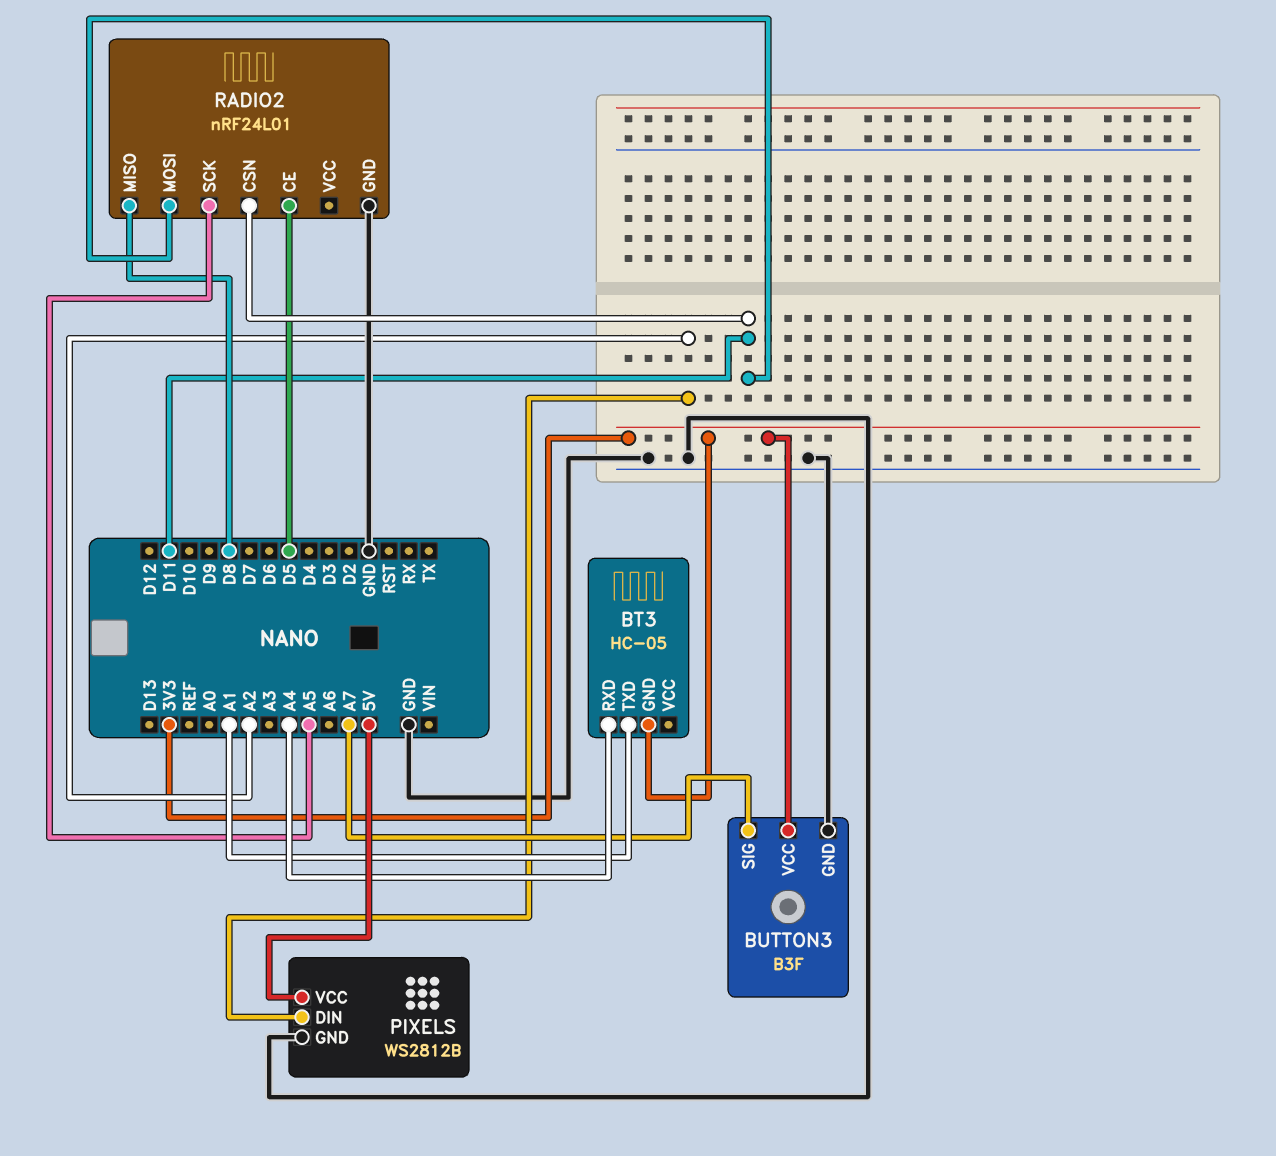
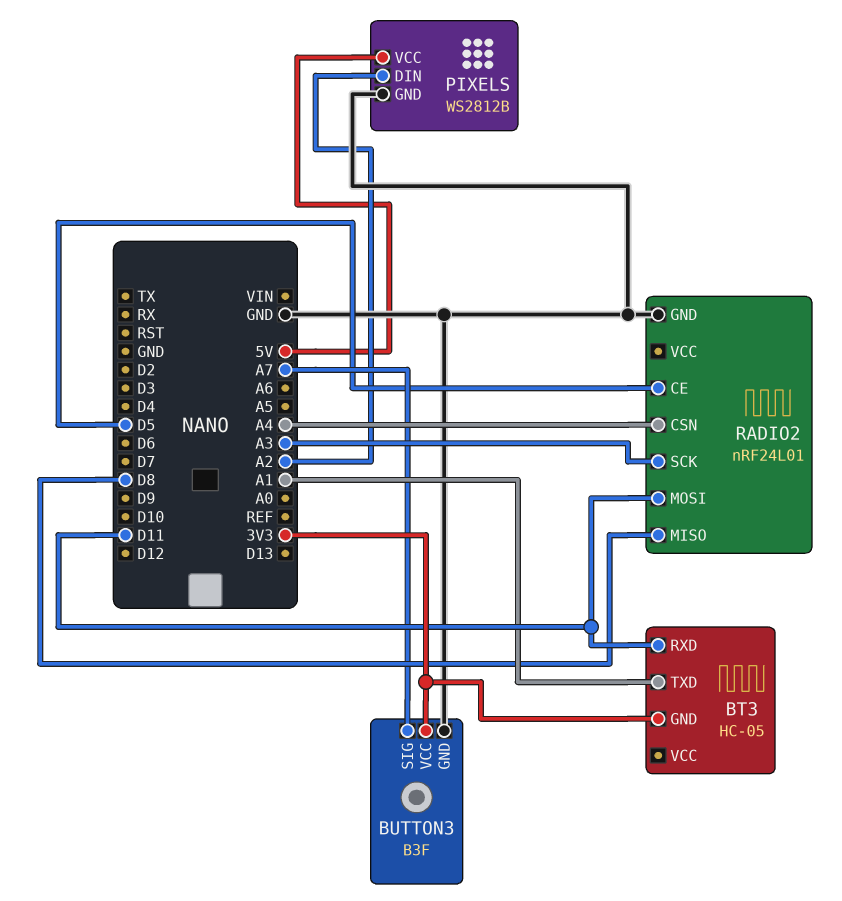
BT3 pin RXD: A4 -> D11
RADIO2 pin CSN: D11 -> A4
RADIO2 pin SCK: A5 -> A3

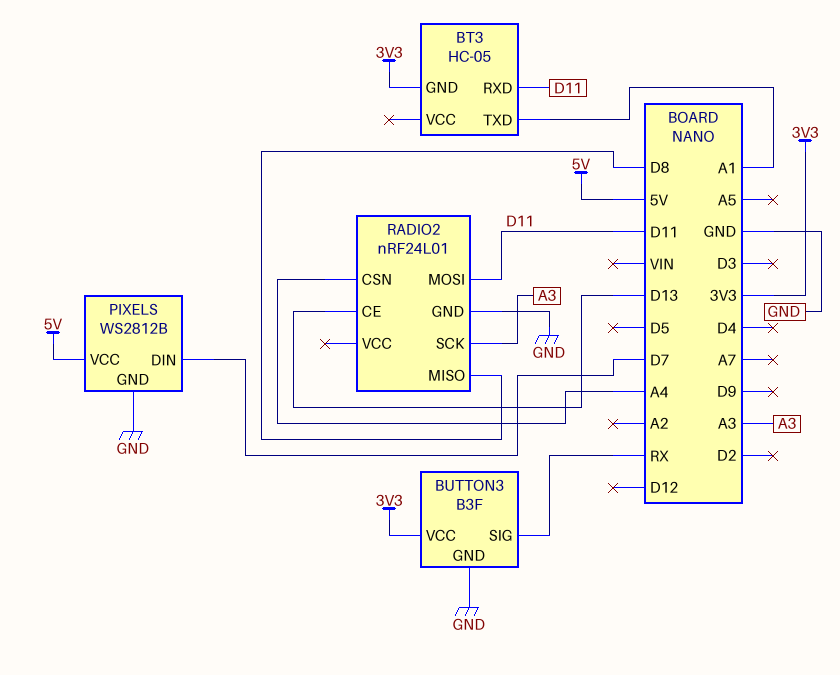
BUTTON3 pin SIG: A7 -> RX
PIXELS pin DIN: A2 -> D7
RADIO2 pin CE: D5 -> D13

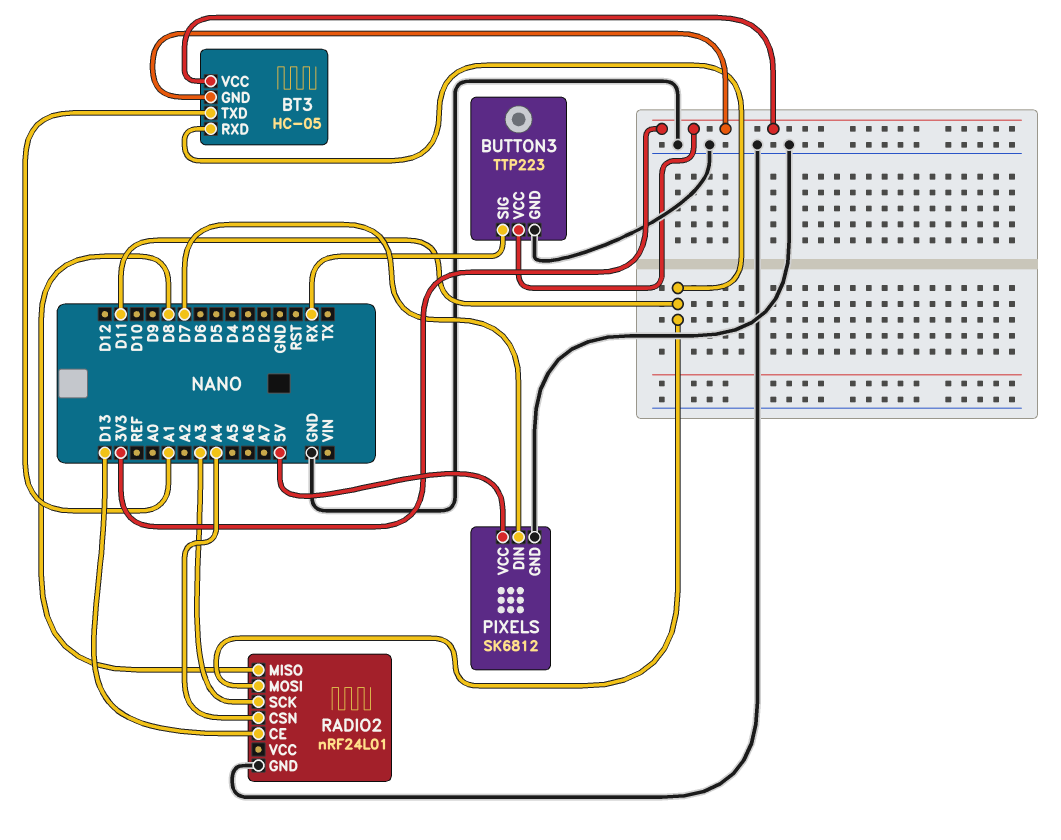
BT3 pin VCC: none -> 3V3
BUTTON3: B3F -> TTP223
PIXELS: WS2812B -> SK6812

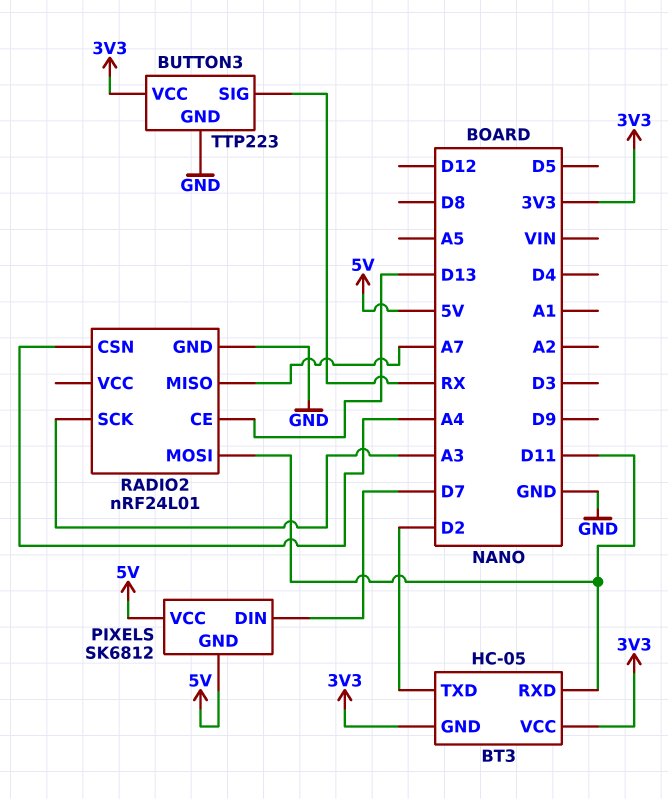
BT3 pin TXD: A1 -> D2
PIXELS pin GND: GND -> 5V
RADIO2 pin MISO: D8 -> A7

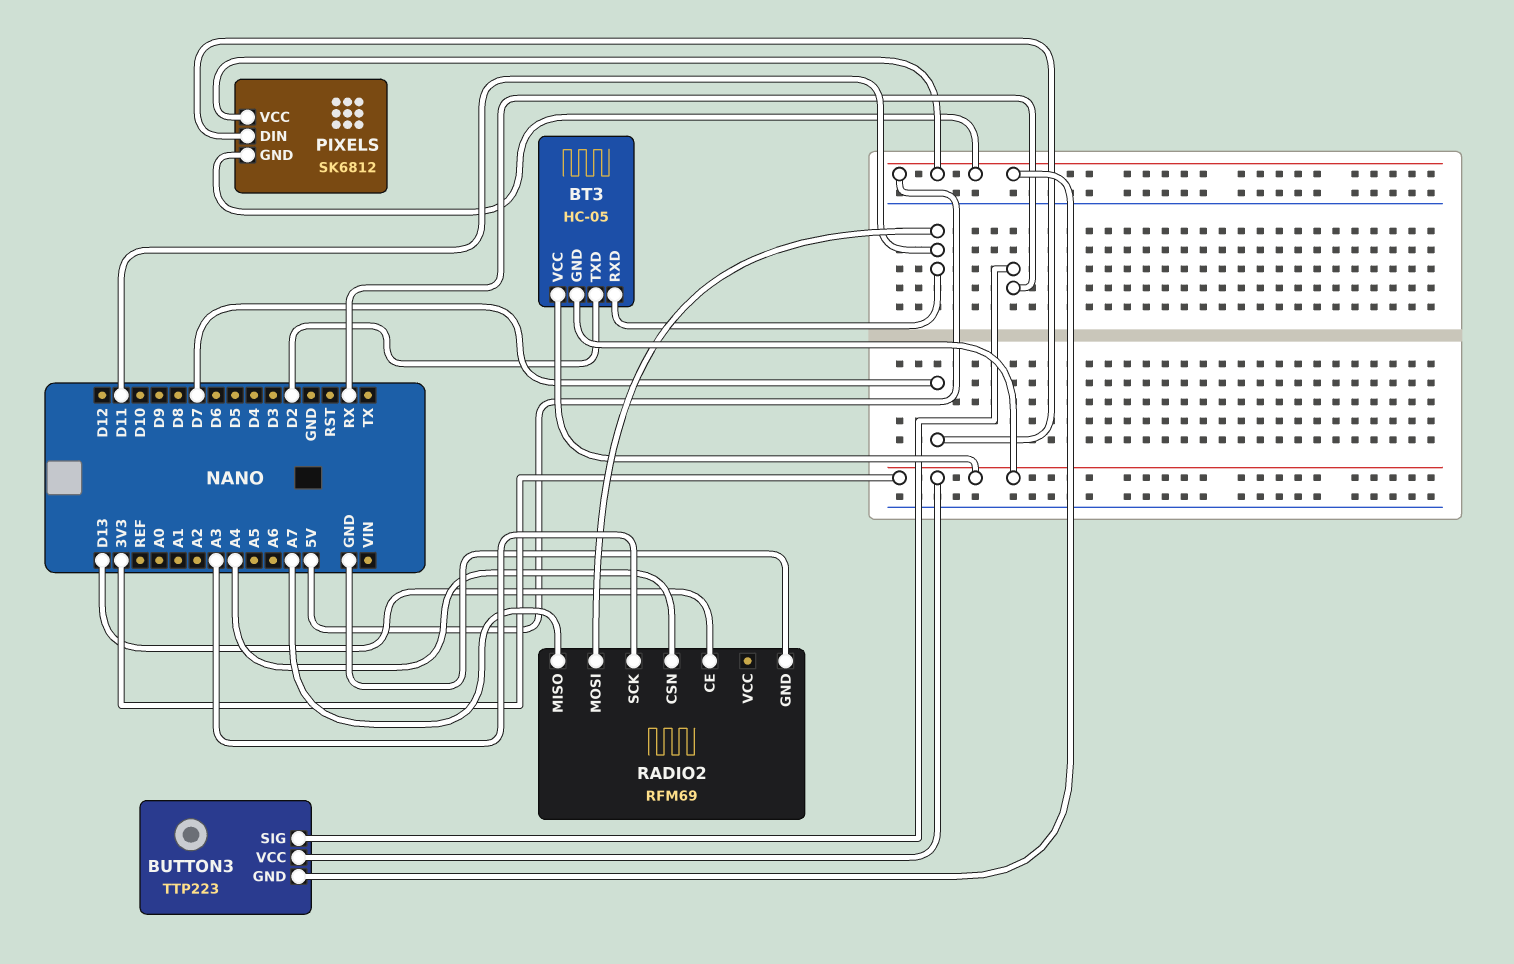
BUTTON3 pin GND: GND -> 5V
RADIO2: nRF24L01 -> RFM69

